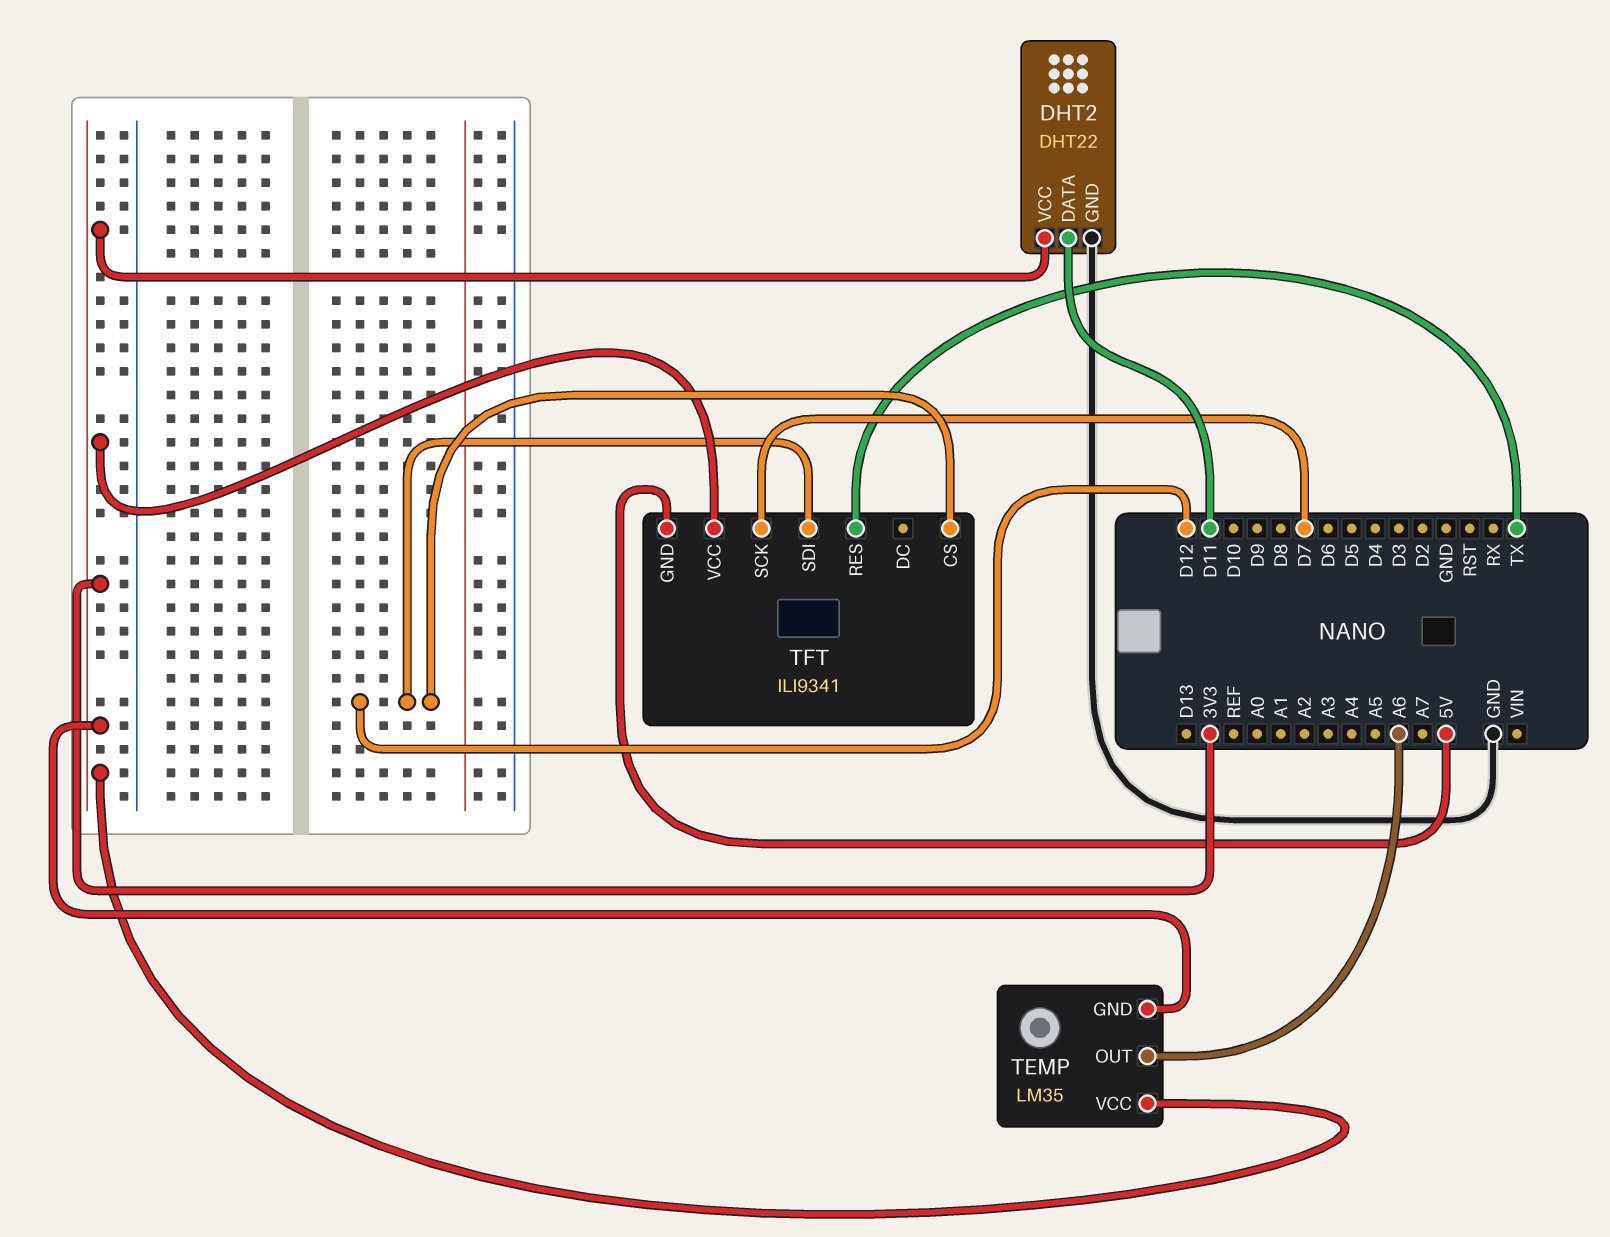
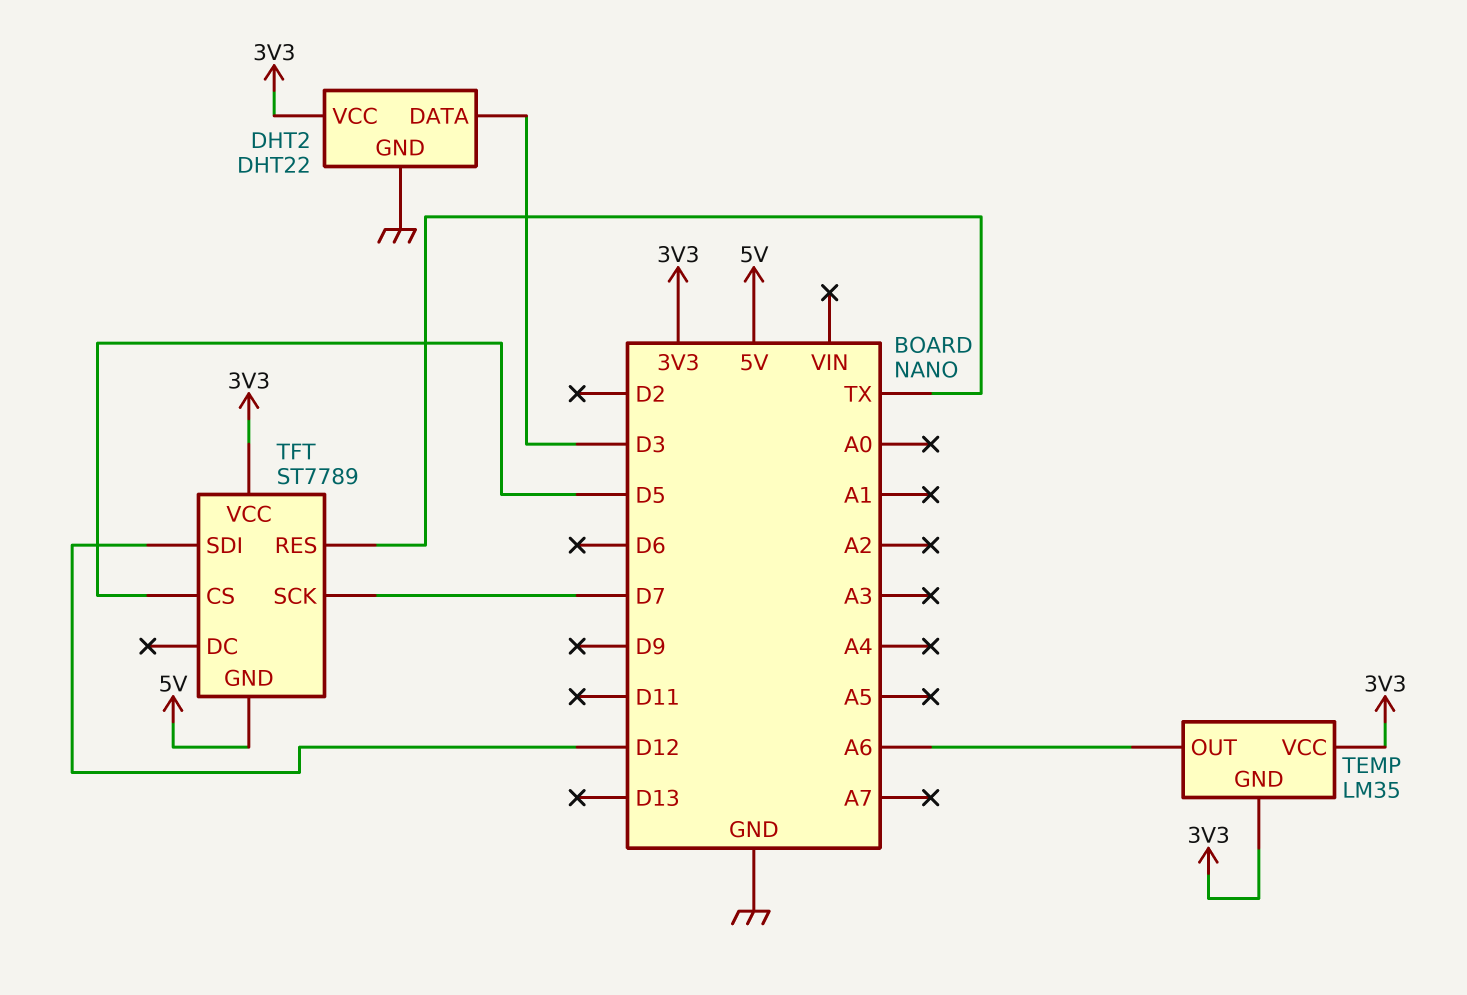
DHT2 pin DATA: D11 -> D3
TFT: ILI9341 -> ST7789
TFT pin CS: D12 -> D5

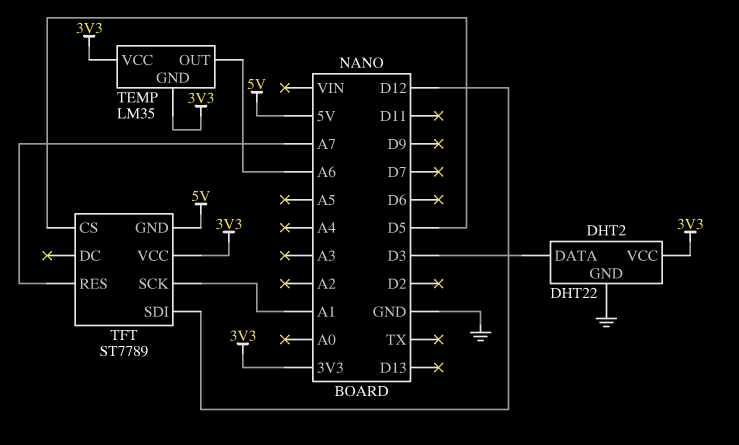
TFT pin RES: TX -> A7
TFT pin SCK: D7 -> A1

